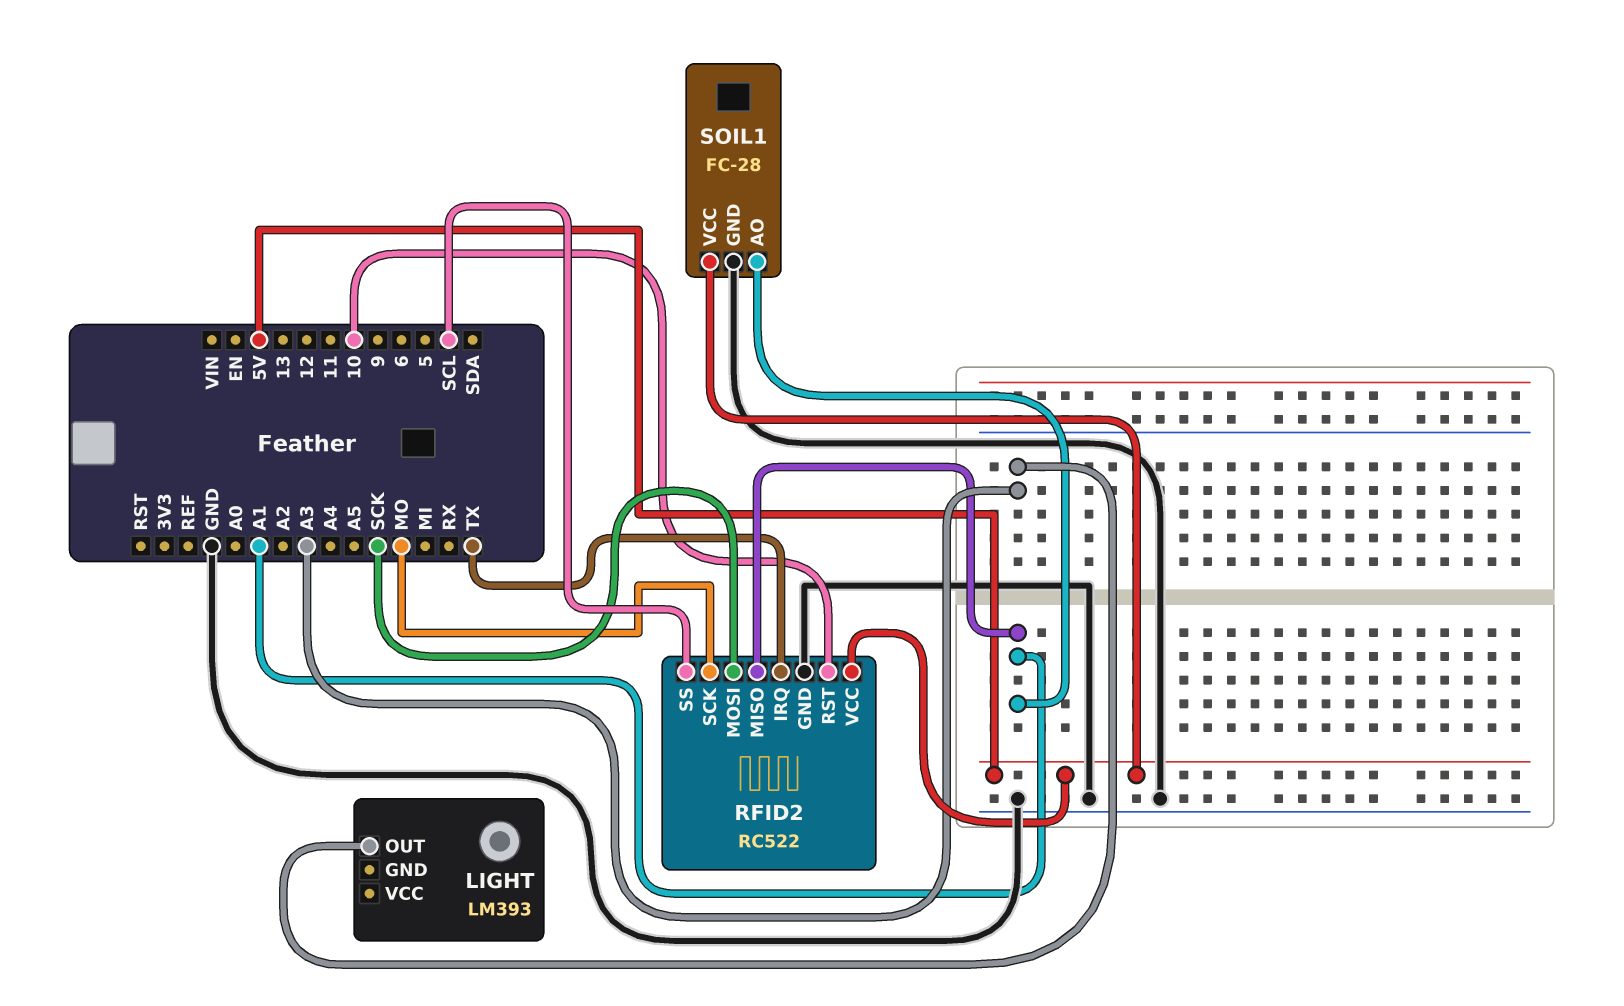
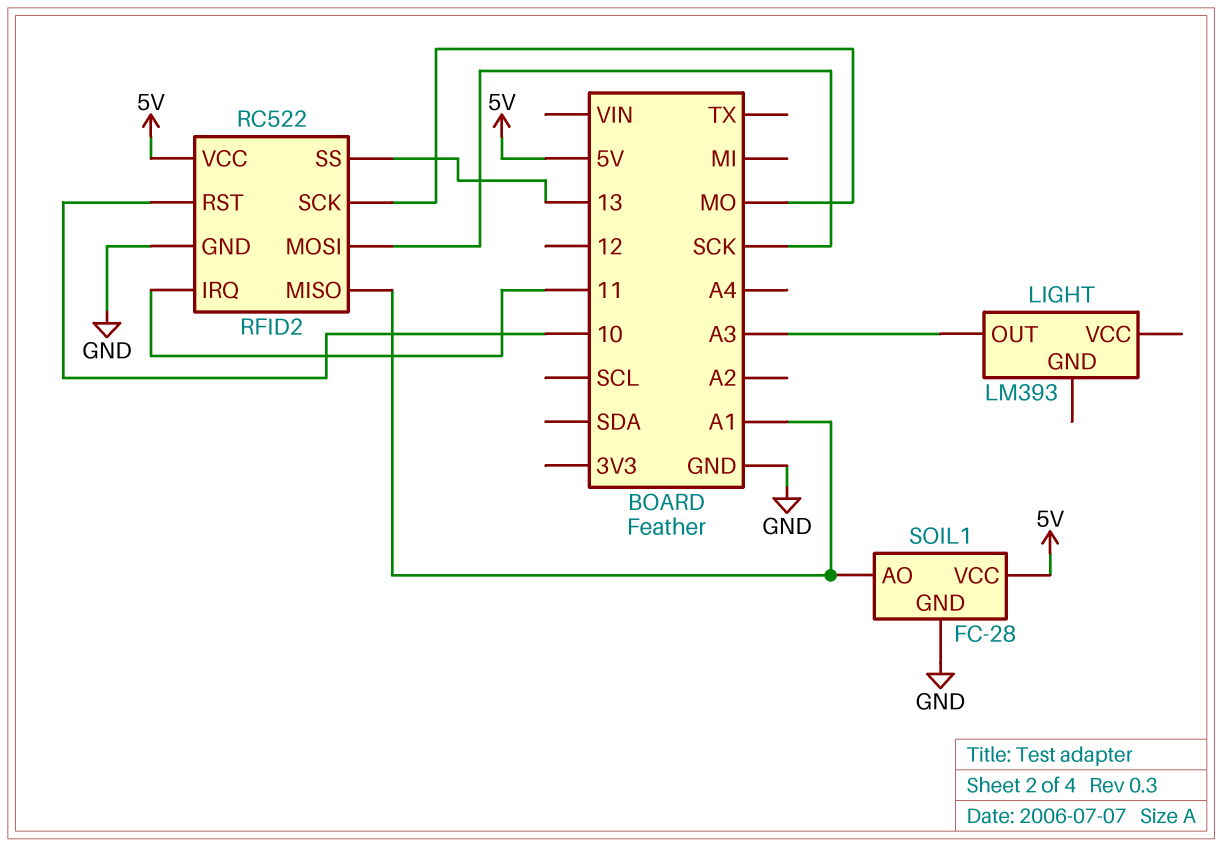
RFID2 pin IRQ: TX -> 11
RFID2 pin SS: SCL -> 13

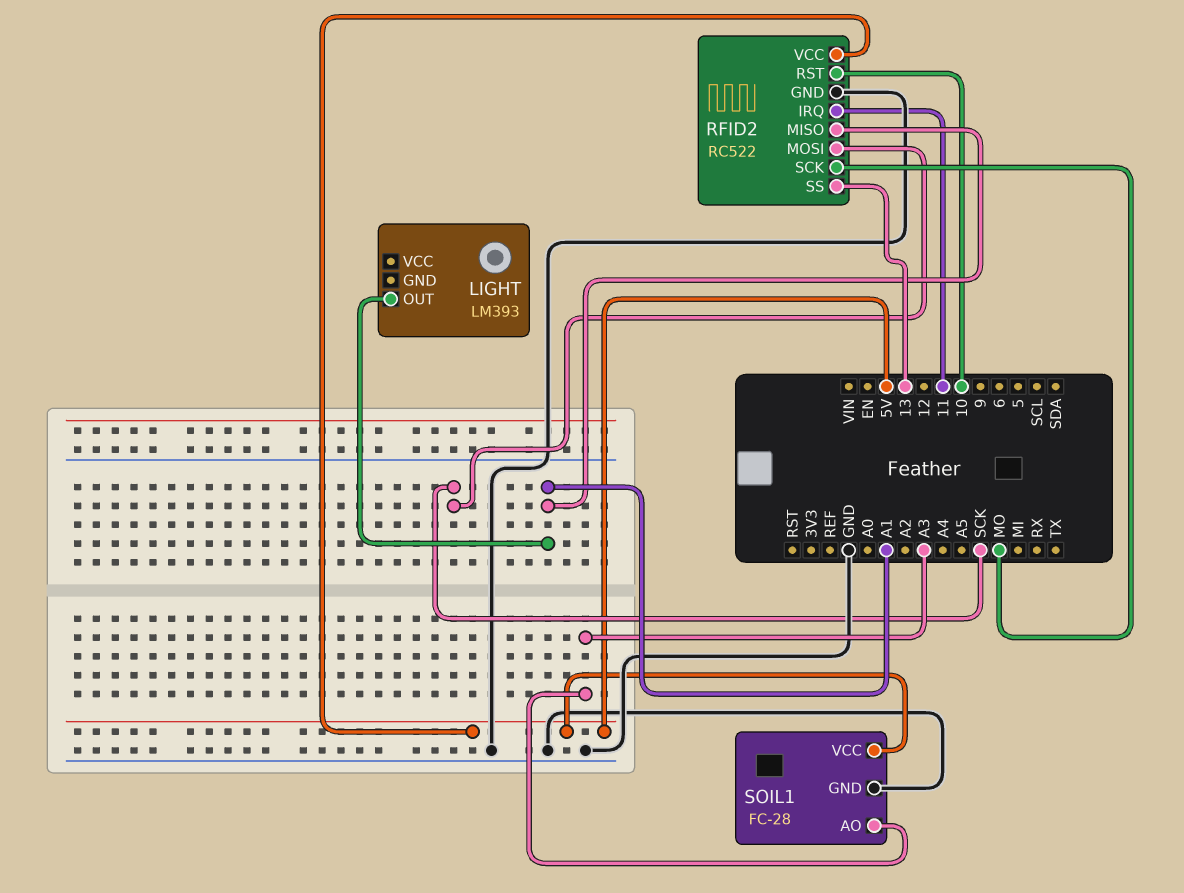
LIGHT pin OUT: A3 -> A1
SOIL1 pin AO: A1 -> A3

